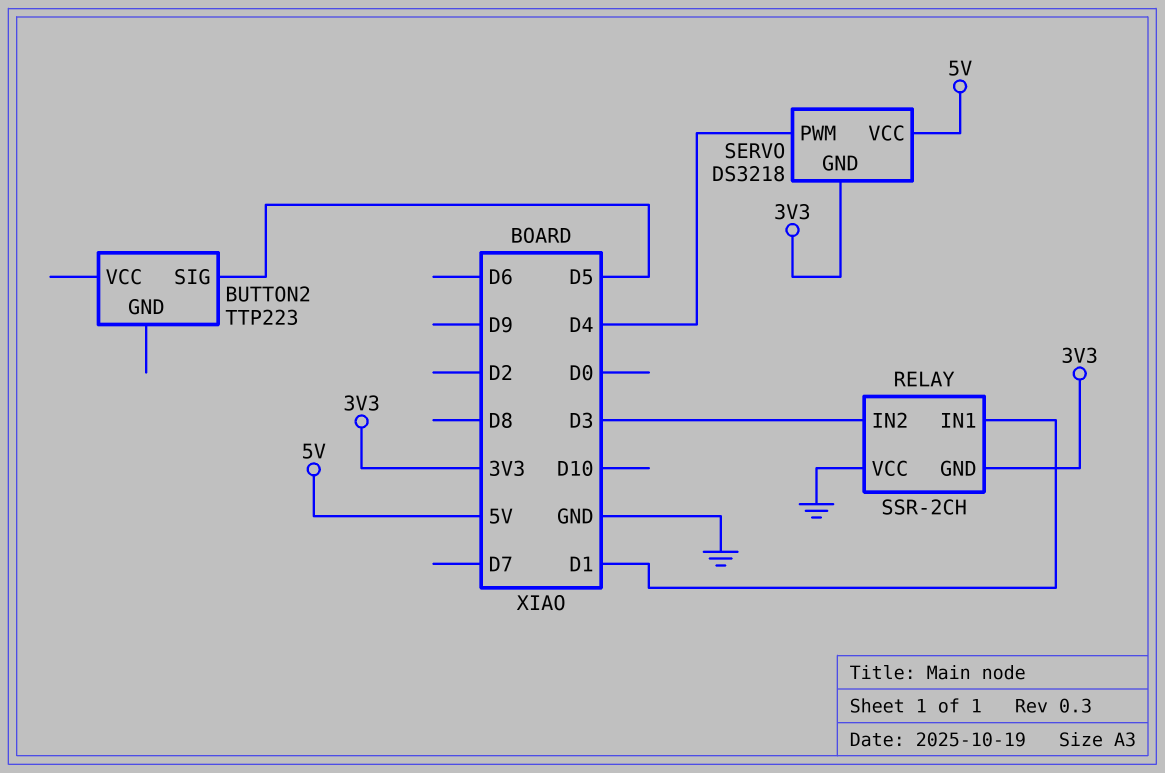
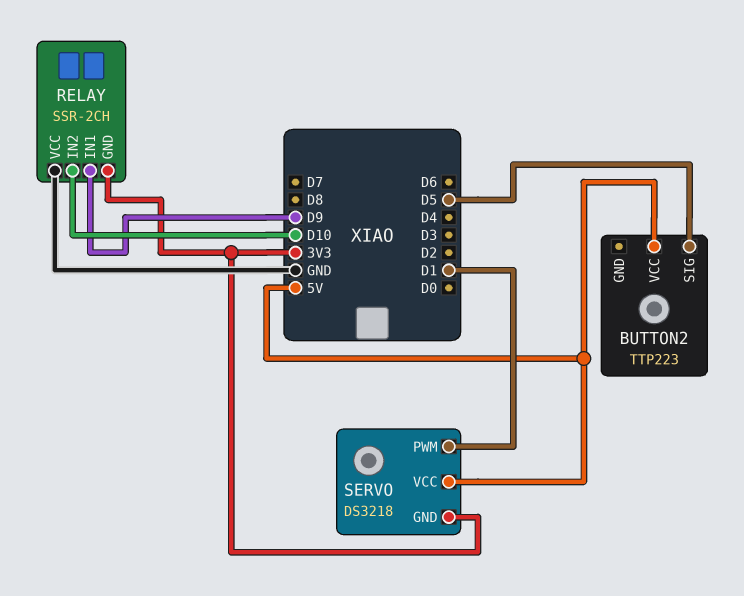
BUTTON2 pin VCC: none -> 5V
RELAY pin IN1: D1 -> D9
RELAY pin IN2: D3 -> D10
SERVO pin PWM: D4 -> D1

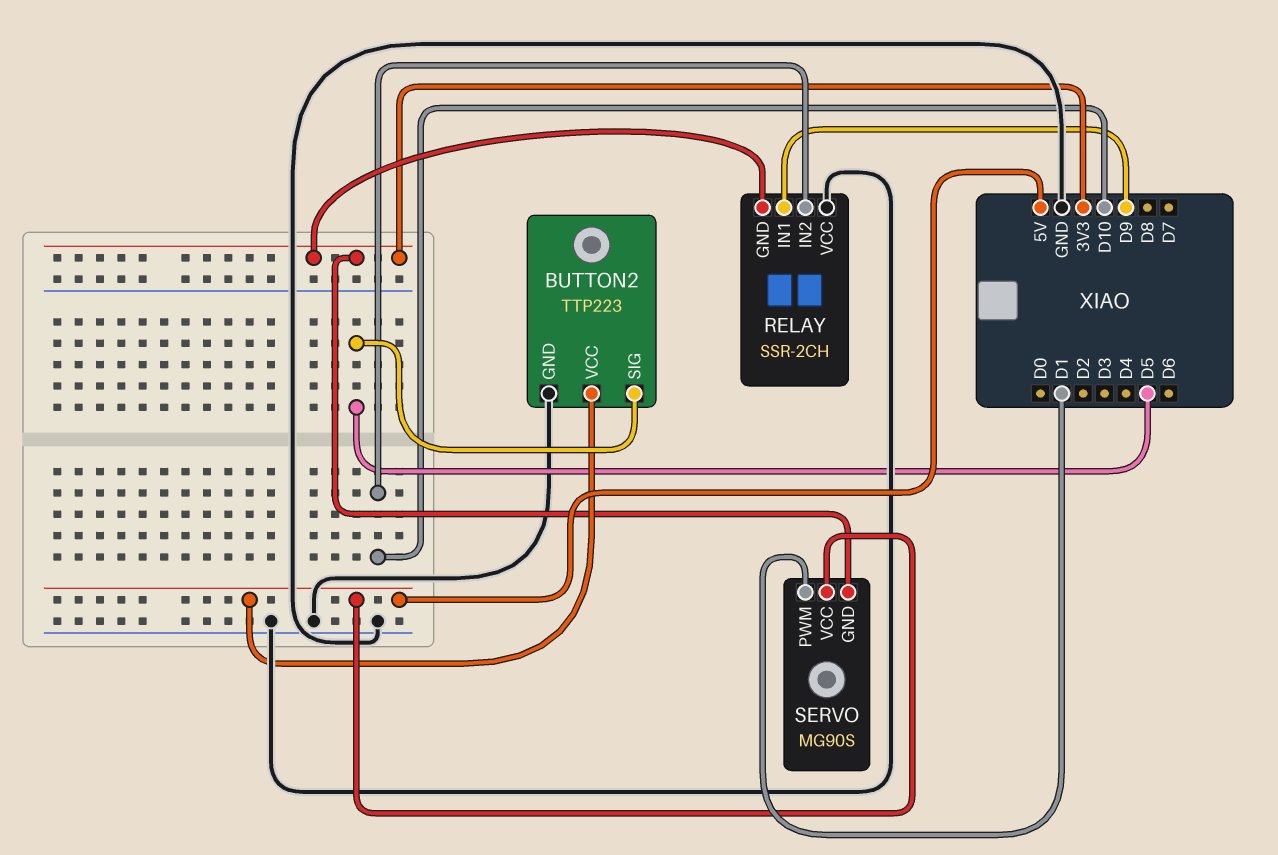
BUTTON2 pin GND: none -> GND
SERVO: DS3218 -> MG90S

